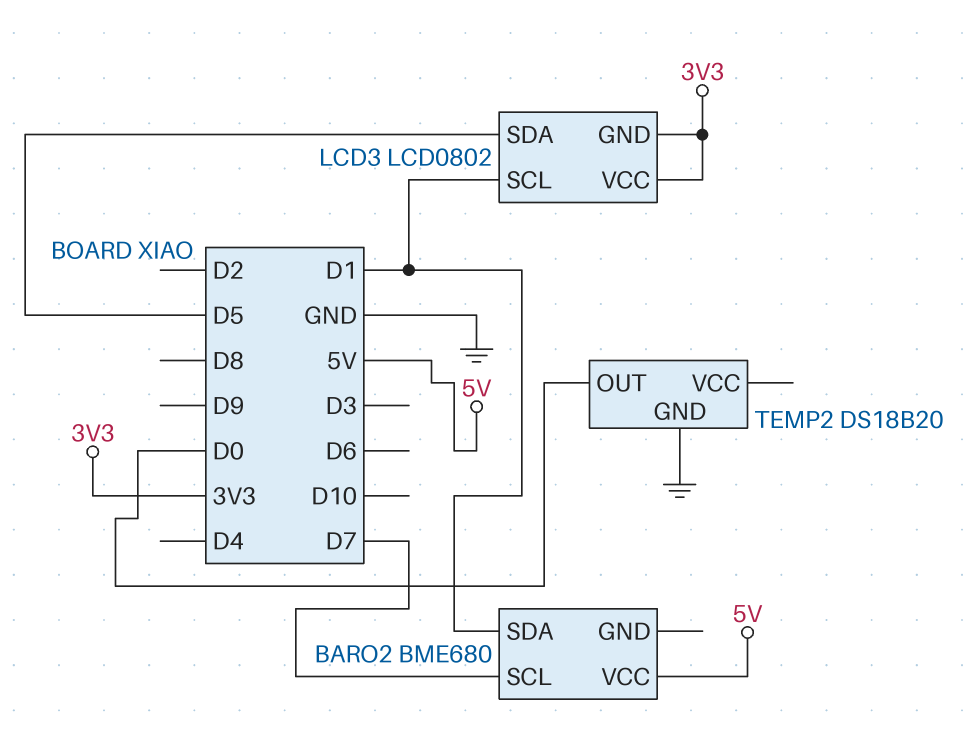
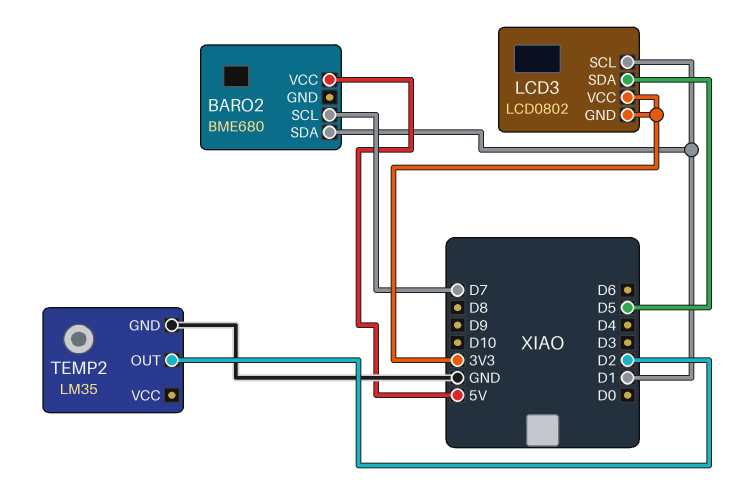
TEMP2: DS18B20 -> LM35
TEMP2 pin OUT: D0 -> D2

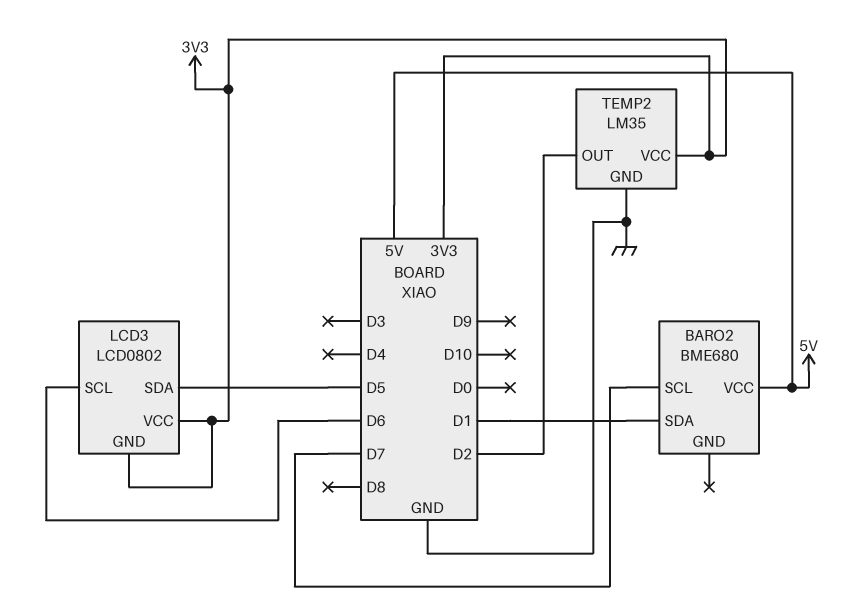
LCD3 pin SCL: D1 -> D6
TEMP2 pin VCC: none -> 3V3

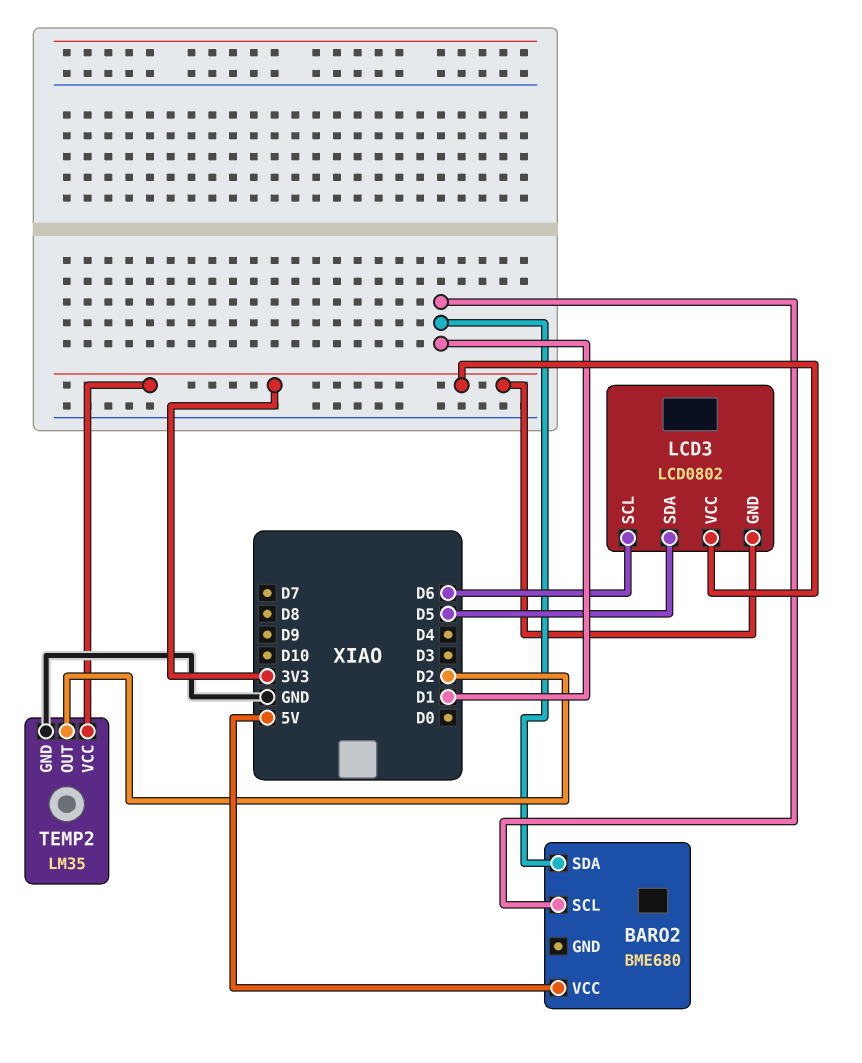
BARO2 pin SCL: D7 -> D1

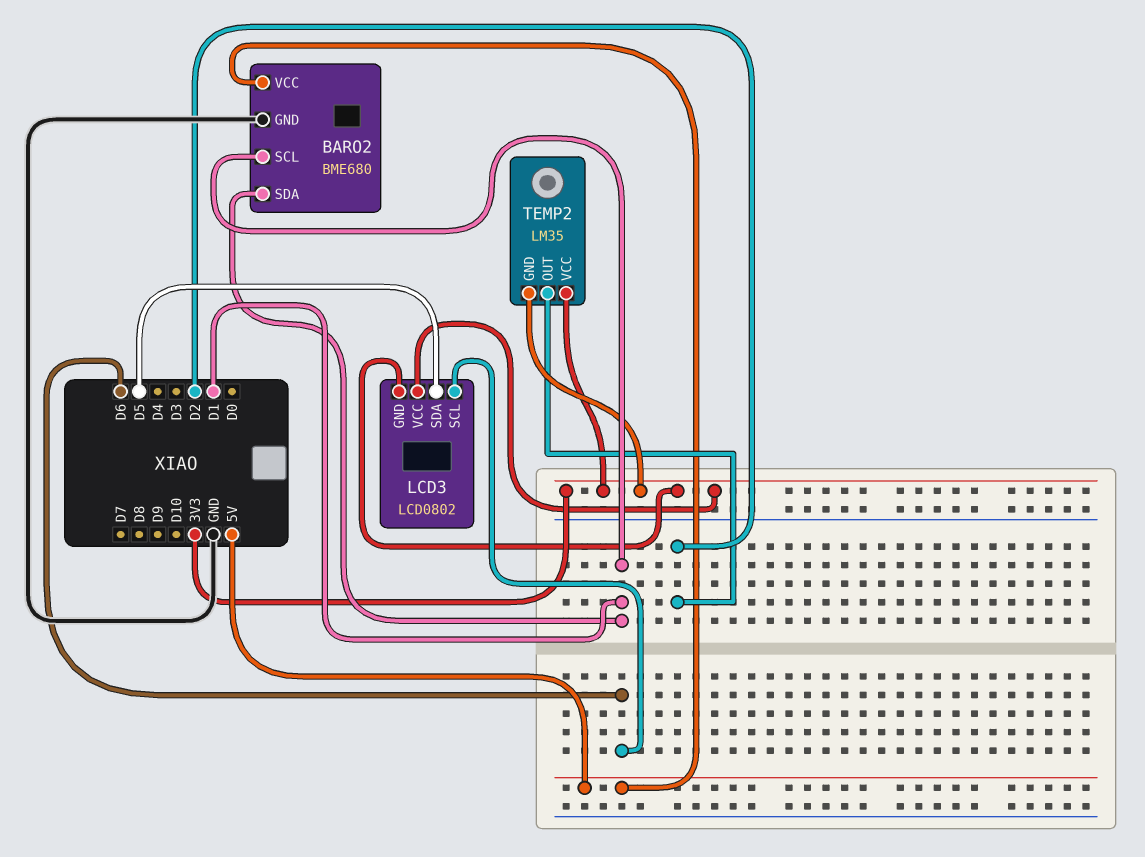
BARO2 pin GND: none -> GND
TEMP2 pin GND: GND -> 3V3

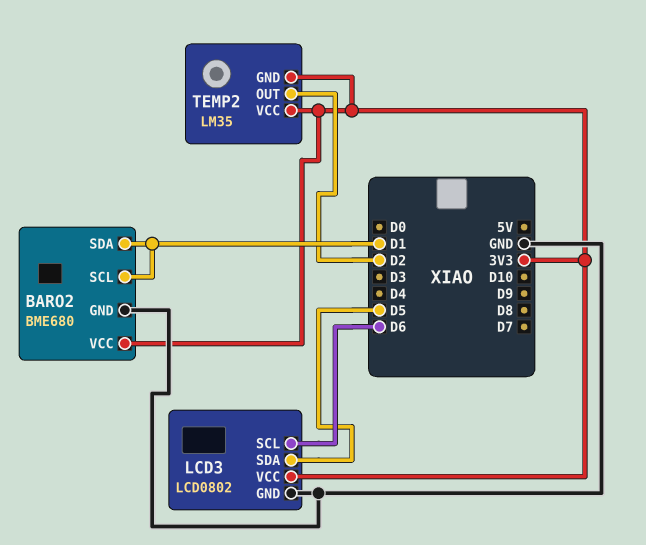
BARO2 pin VCC: 5V -> 3V3
LCD3 pin GND: 3V3 -> GND

